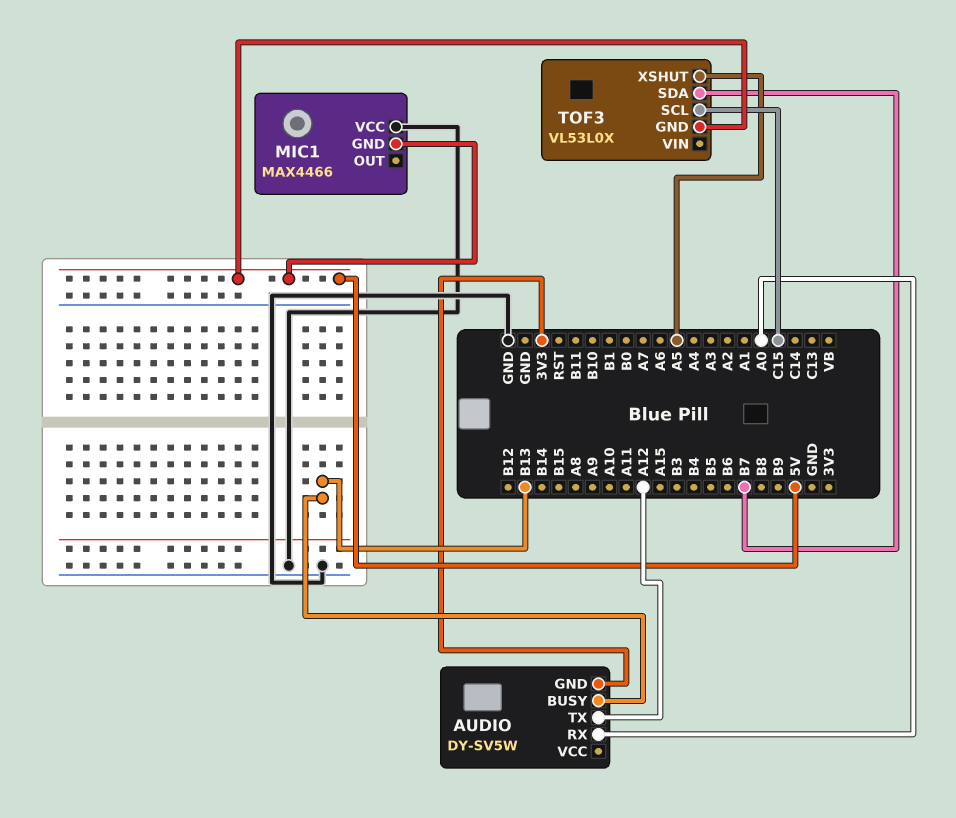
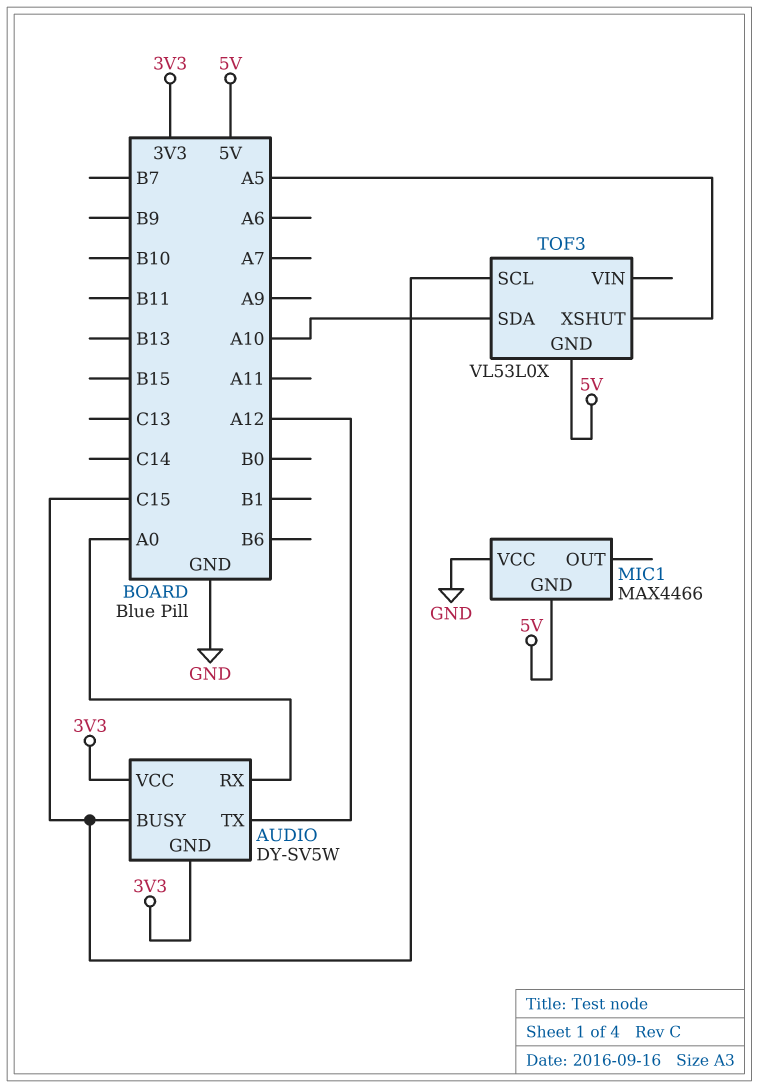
AUDIO pin BUSY: B13 -> C15
AUDIO pin VCC: none -> 3V3
TOF3 pin SDA: B7 -> A10

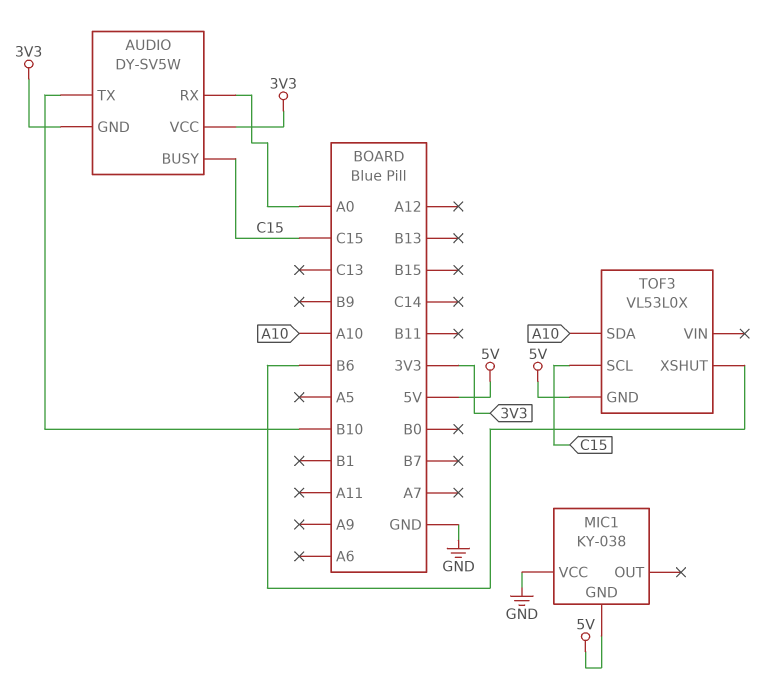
AUDIO pin TX: A12 -> B10
MIC1: MAX4466 -> KY-038
TOF3 pin XSHUT: A5 -> B6

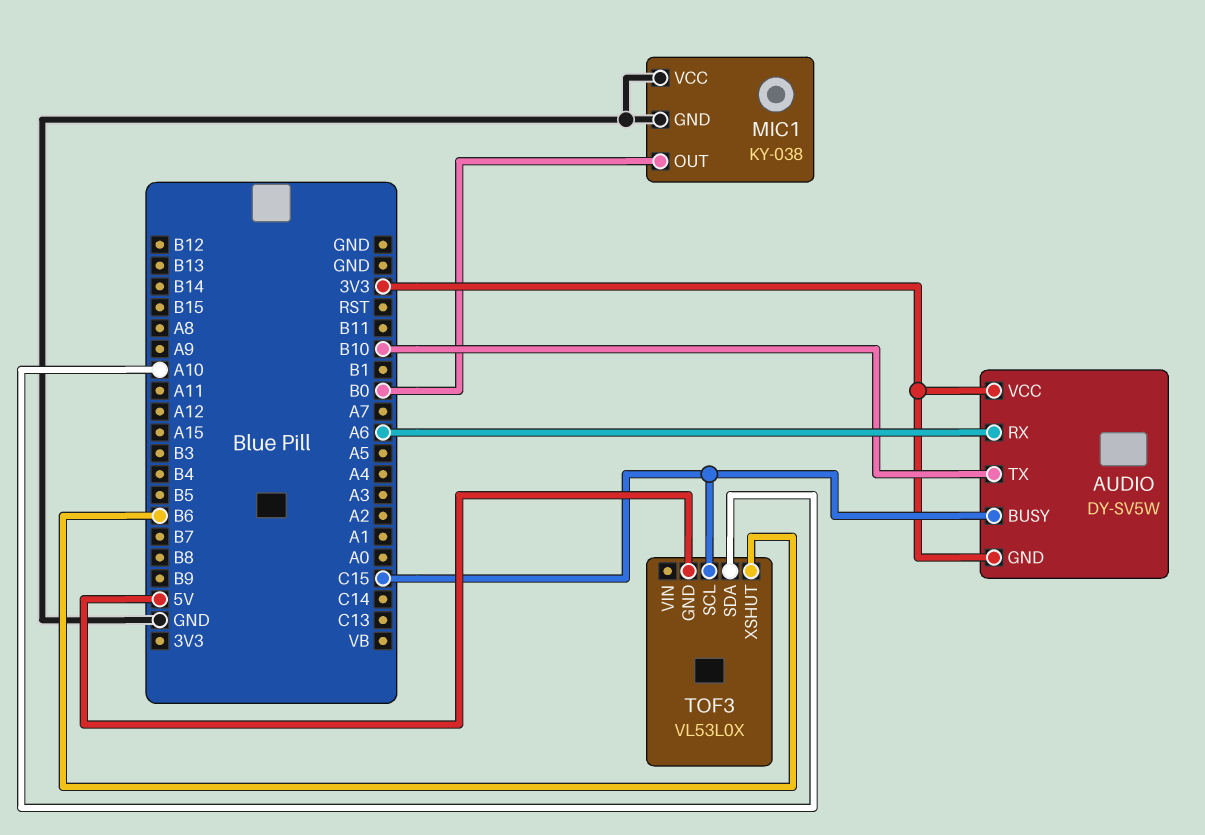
AUDIO pin RX: A0 -> A6
MIC1 pin GND: 5V -> GND
MIC1 pin OUT: none -> B0

